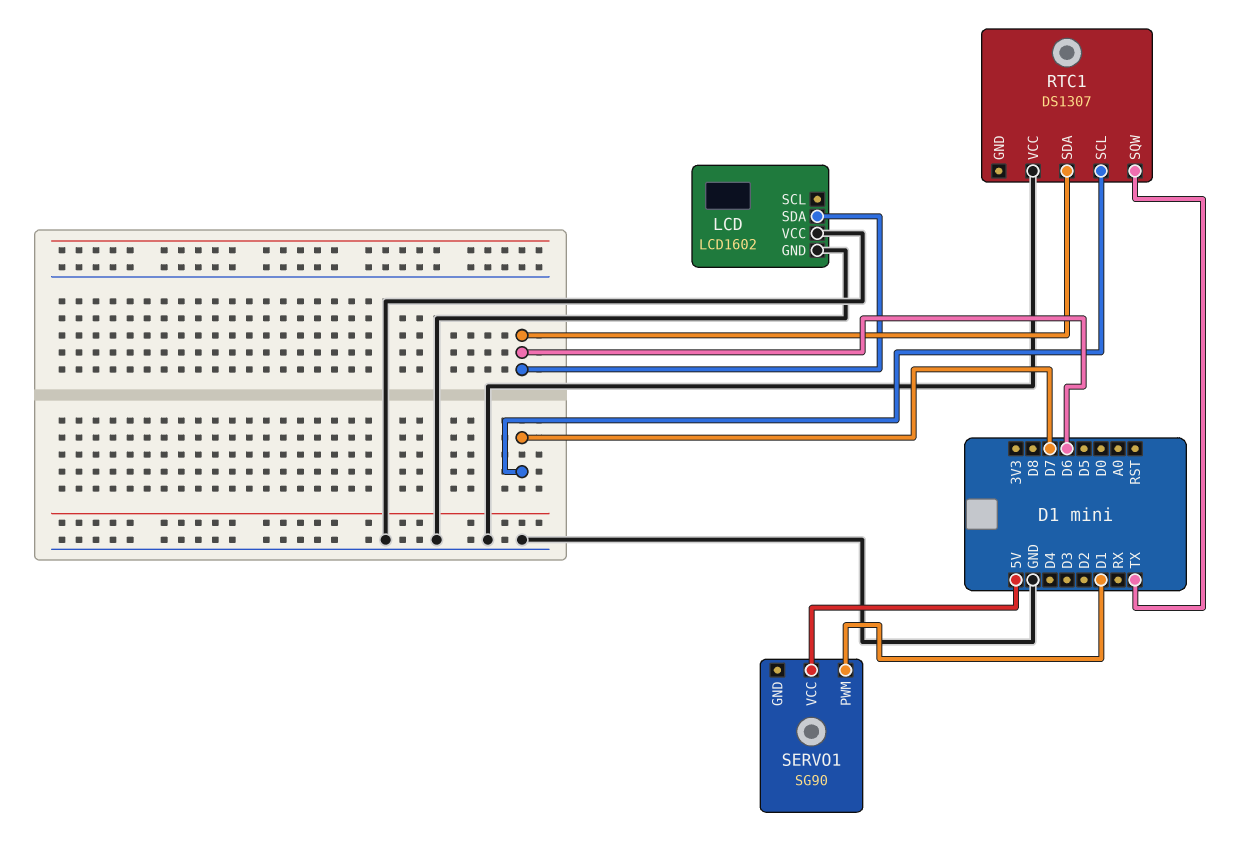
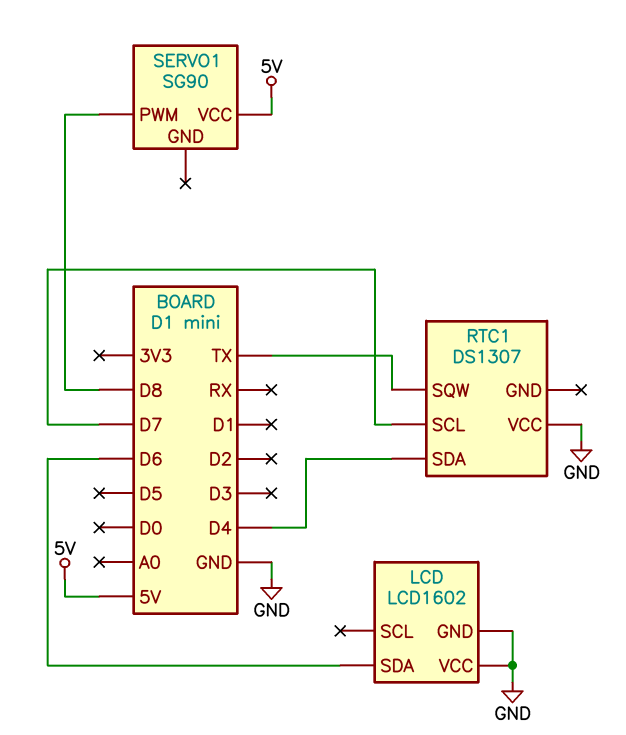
RTC1 pin SDA: D6 -> D4
SERVO1 pin PWM: D1 -> D8

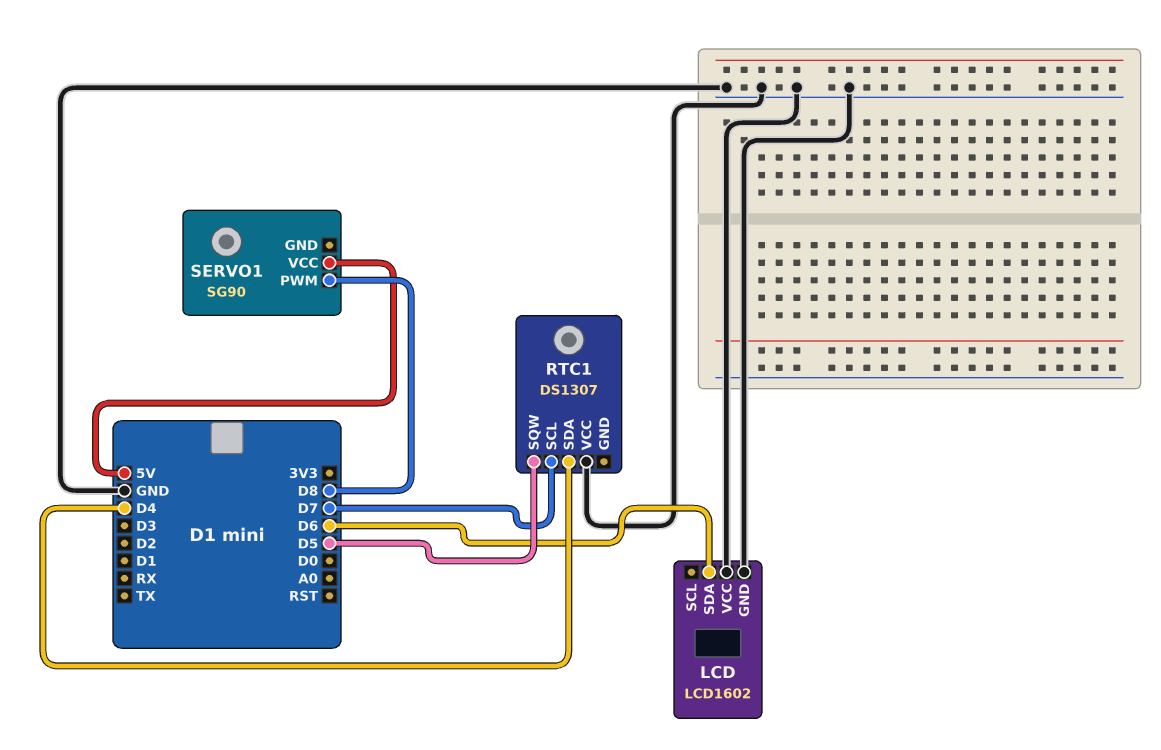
RTC1 pin SQW: TX -> D5

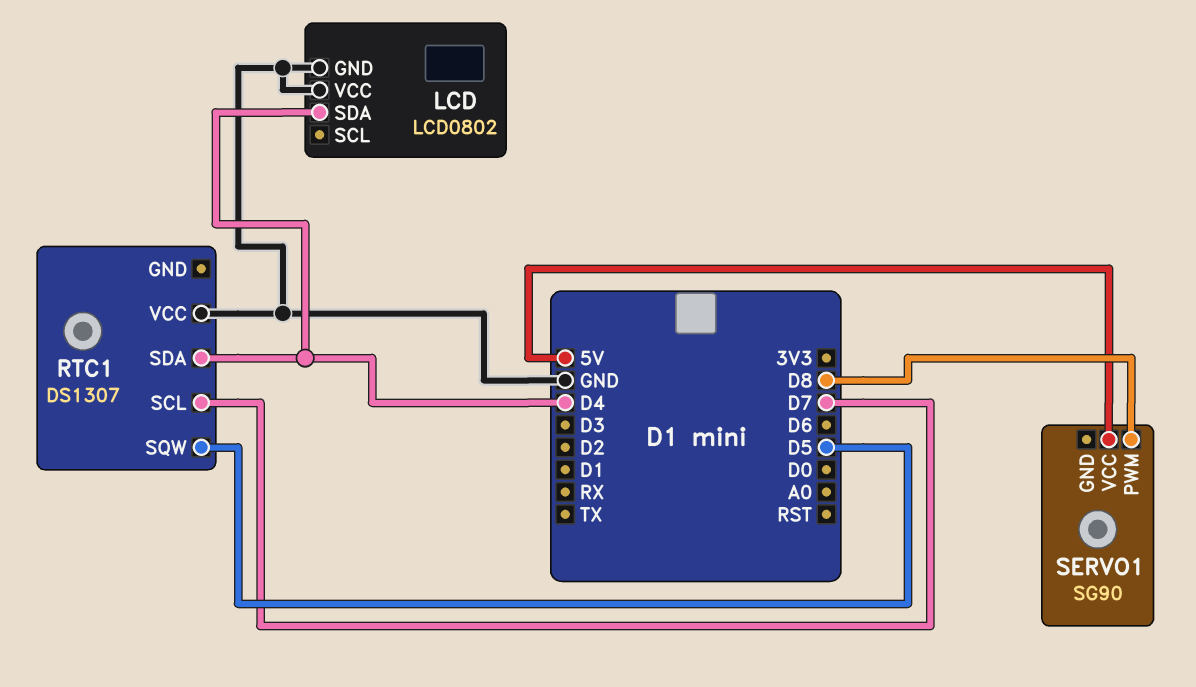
LCD: LCD1602 -> LCD0802
LCD pin SDA: D6 -> D4

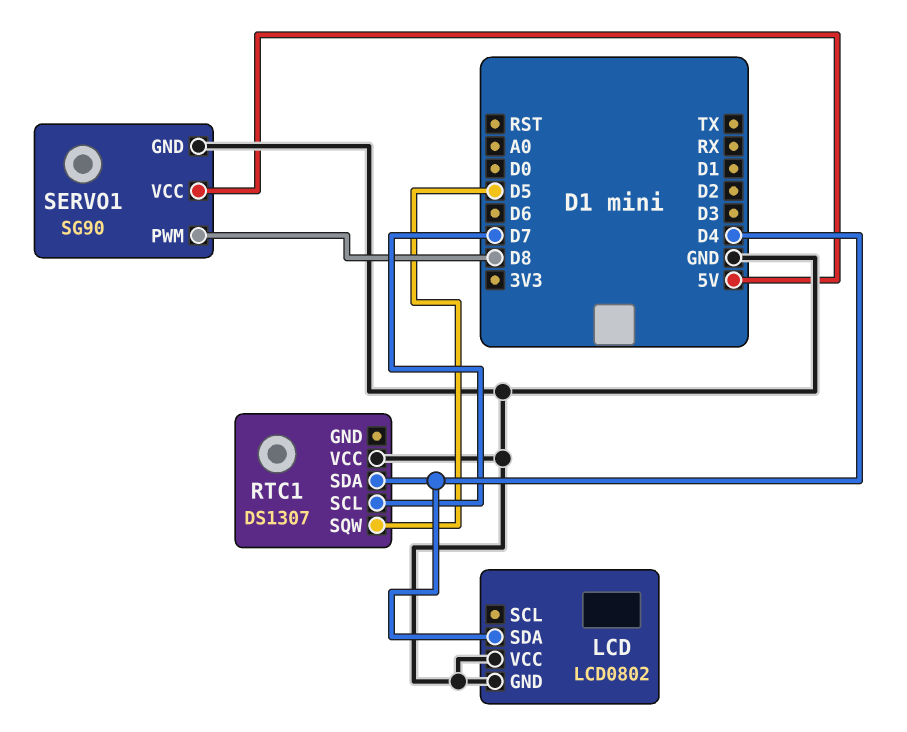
SERVO1 pin GND: none -> GND

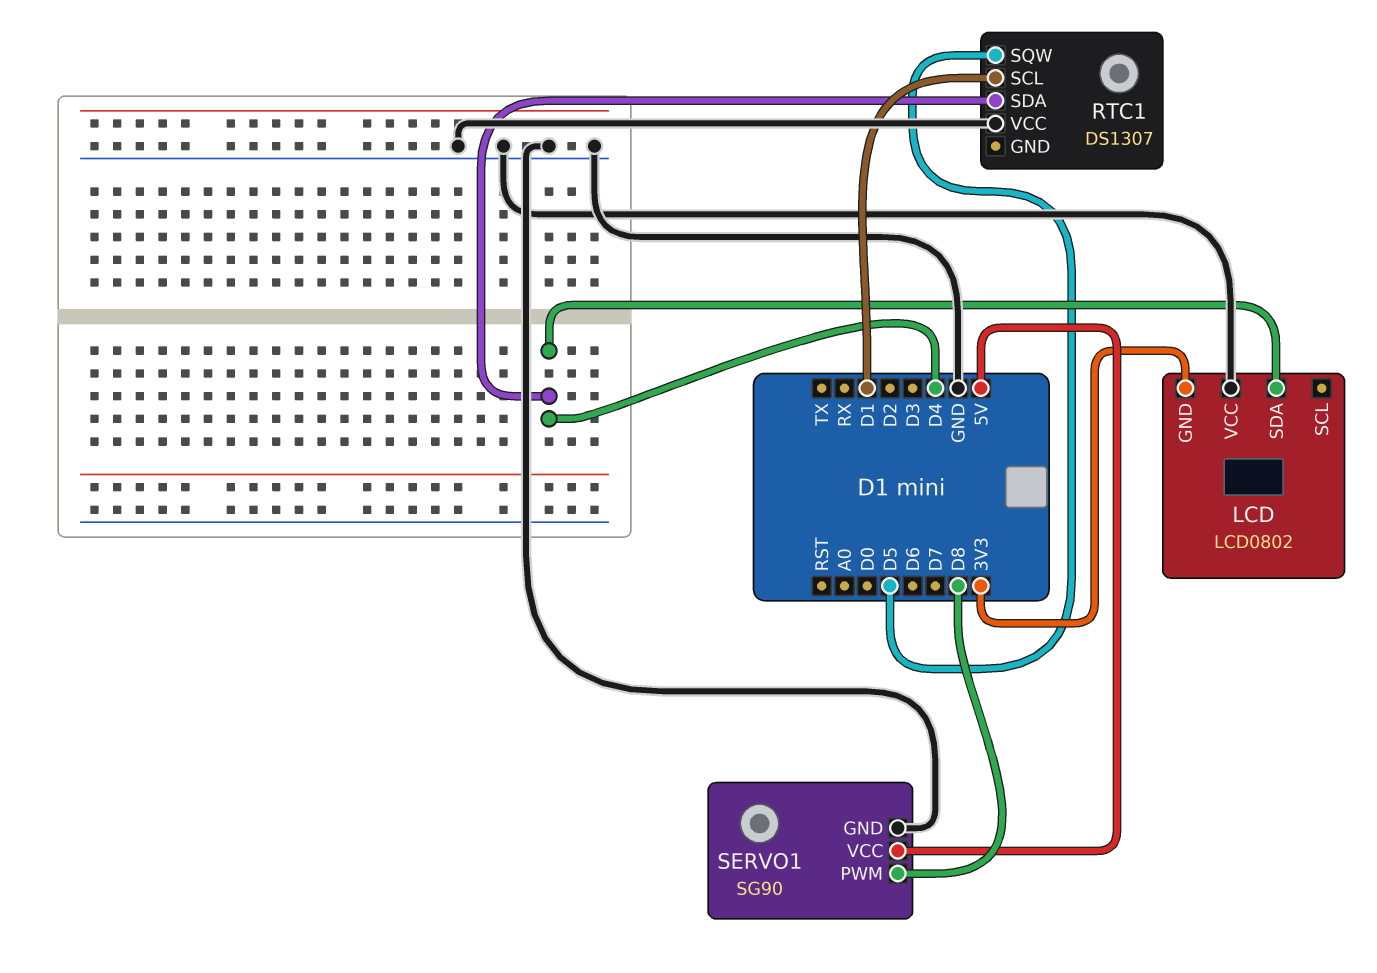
LCD pin GND: GND -> 3V3
RTC1 pin SCL: D7 -> D1

